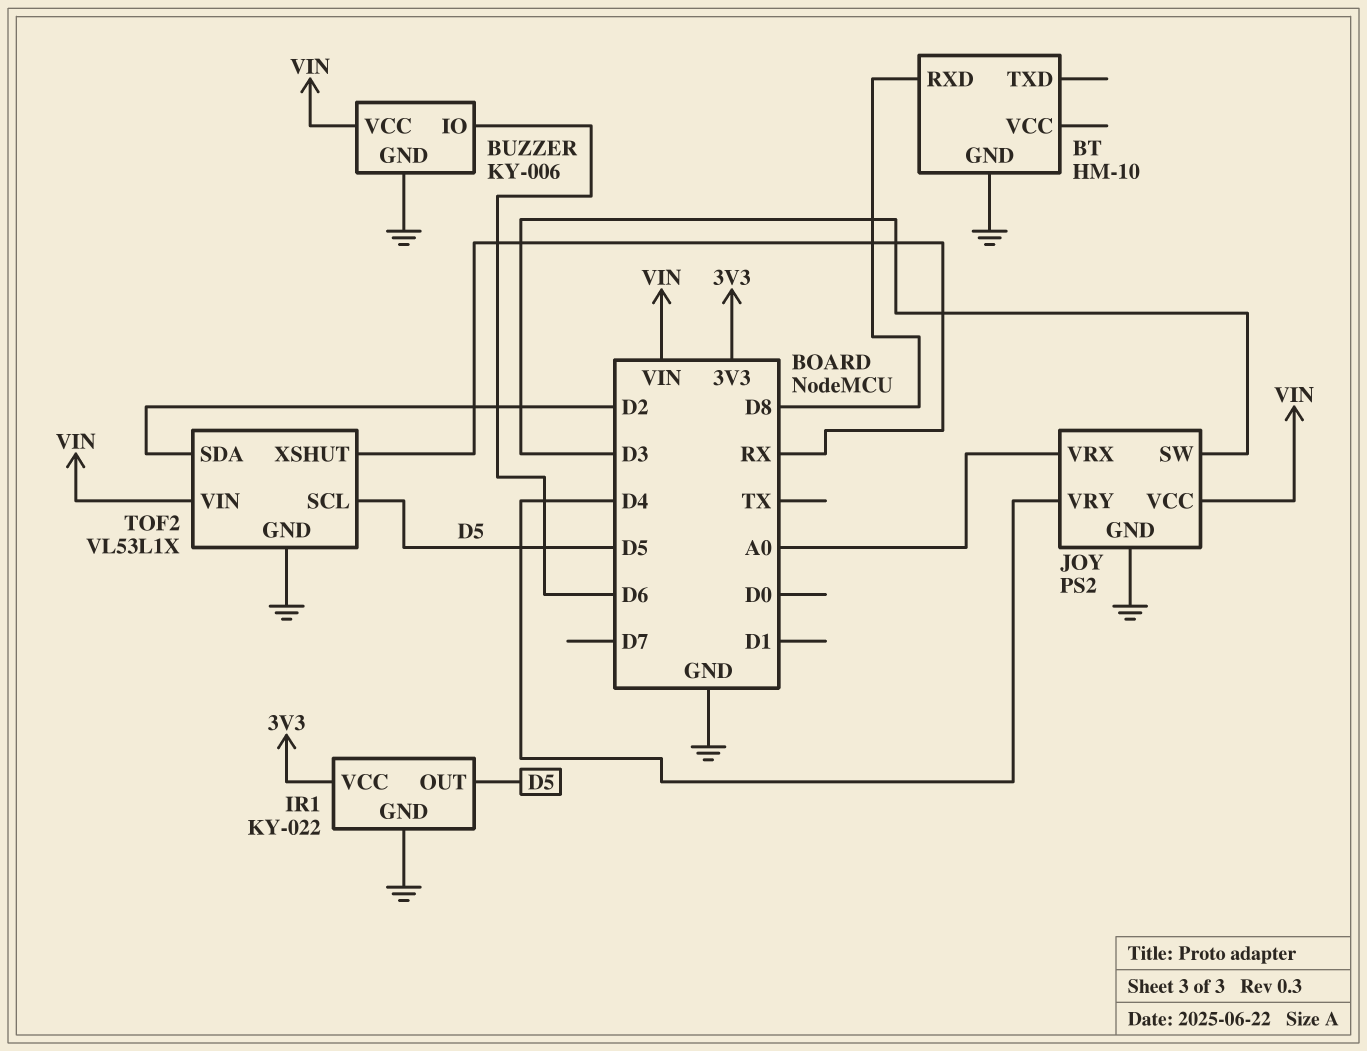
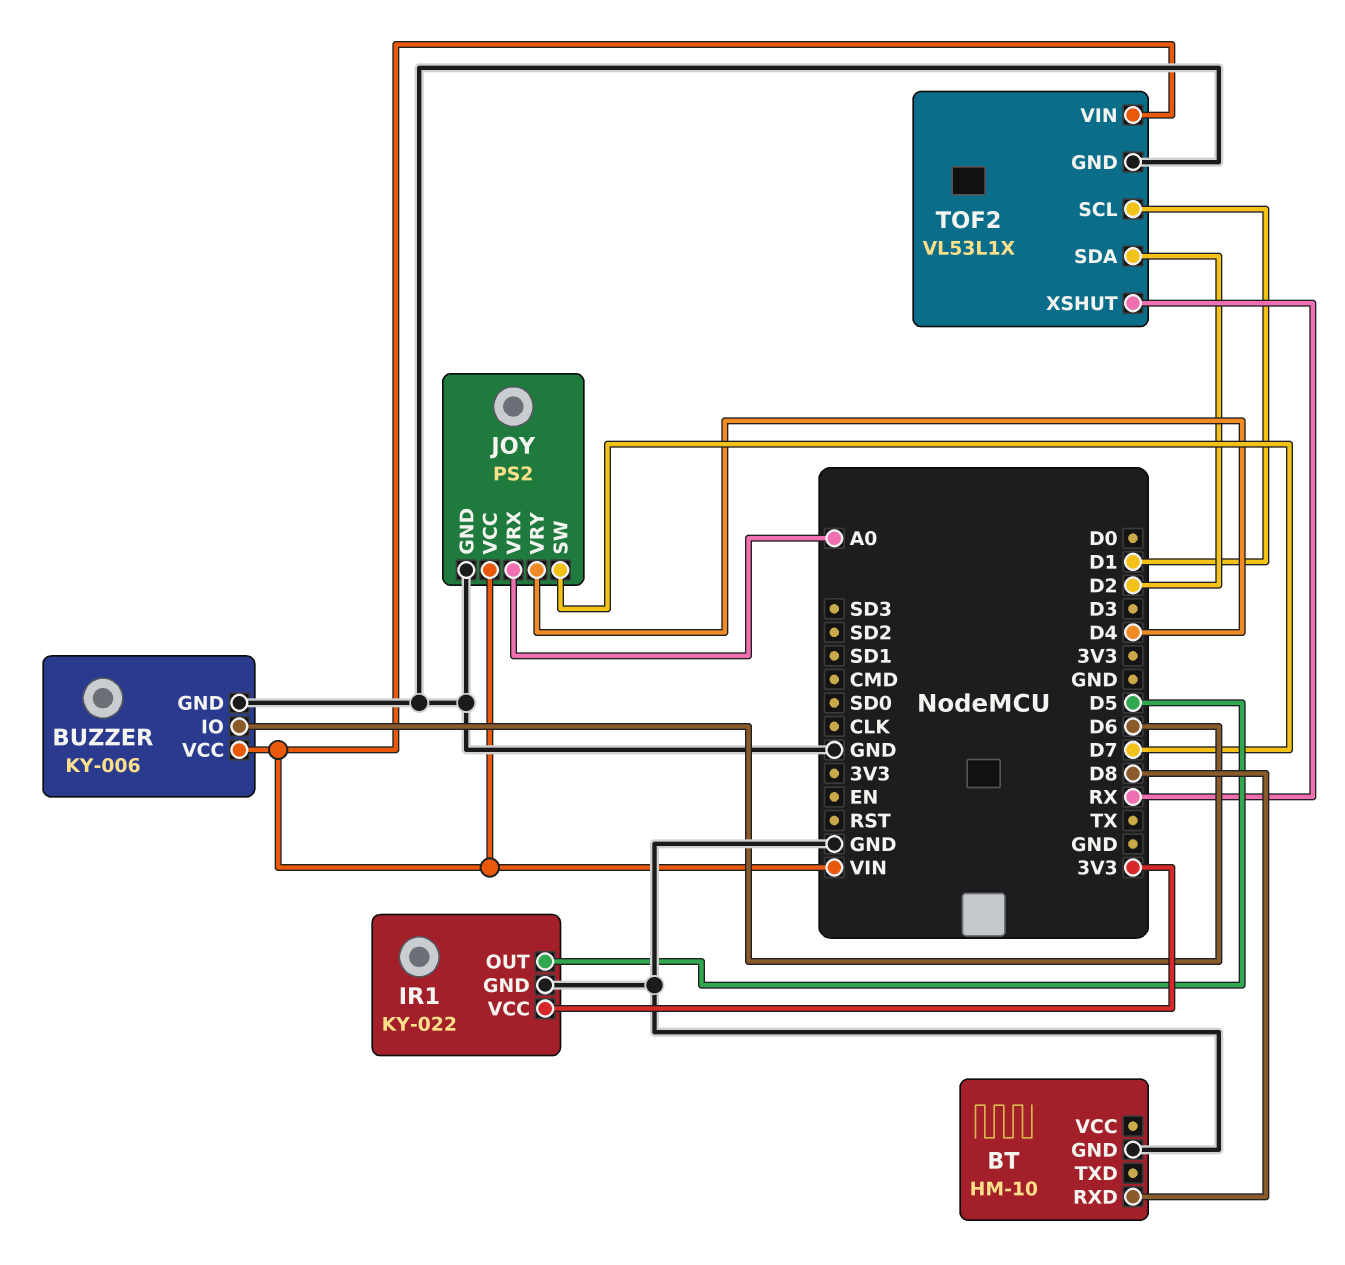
JOY pin SW: D3 -> D7
TOF2 pin SCL: D5 -> D1

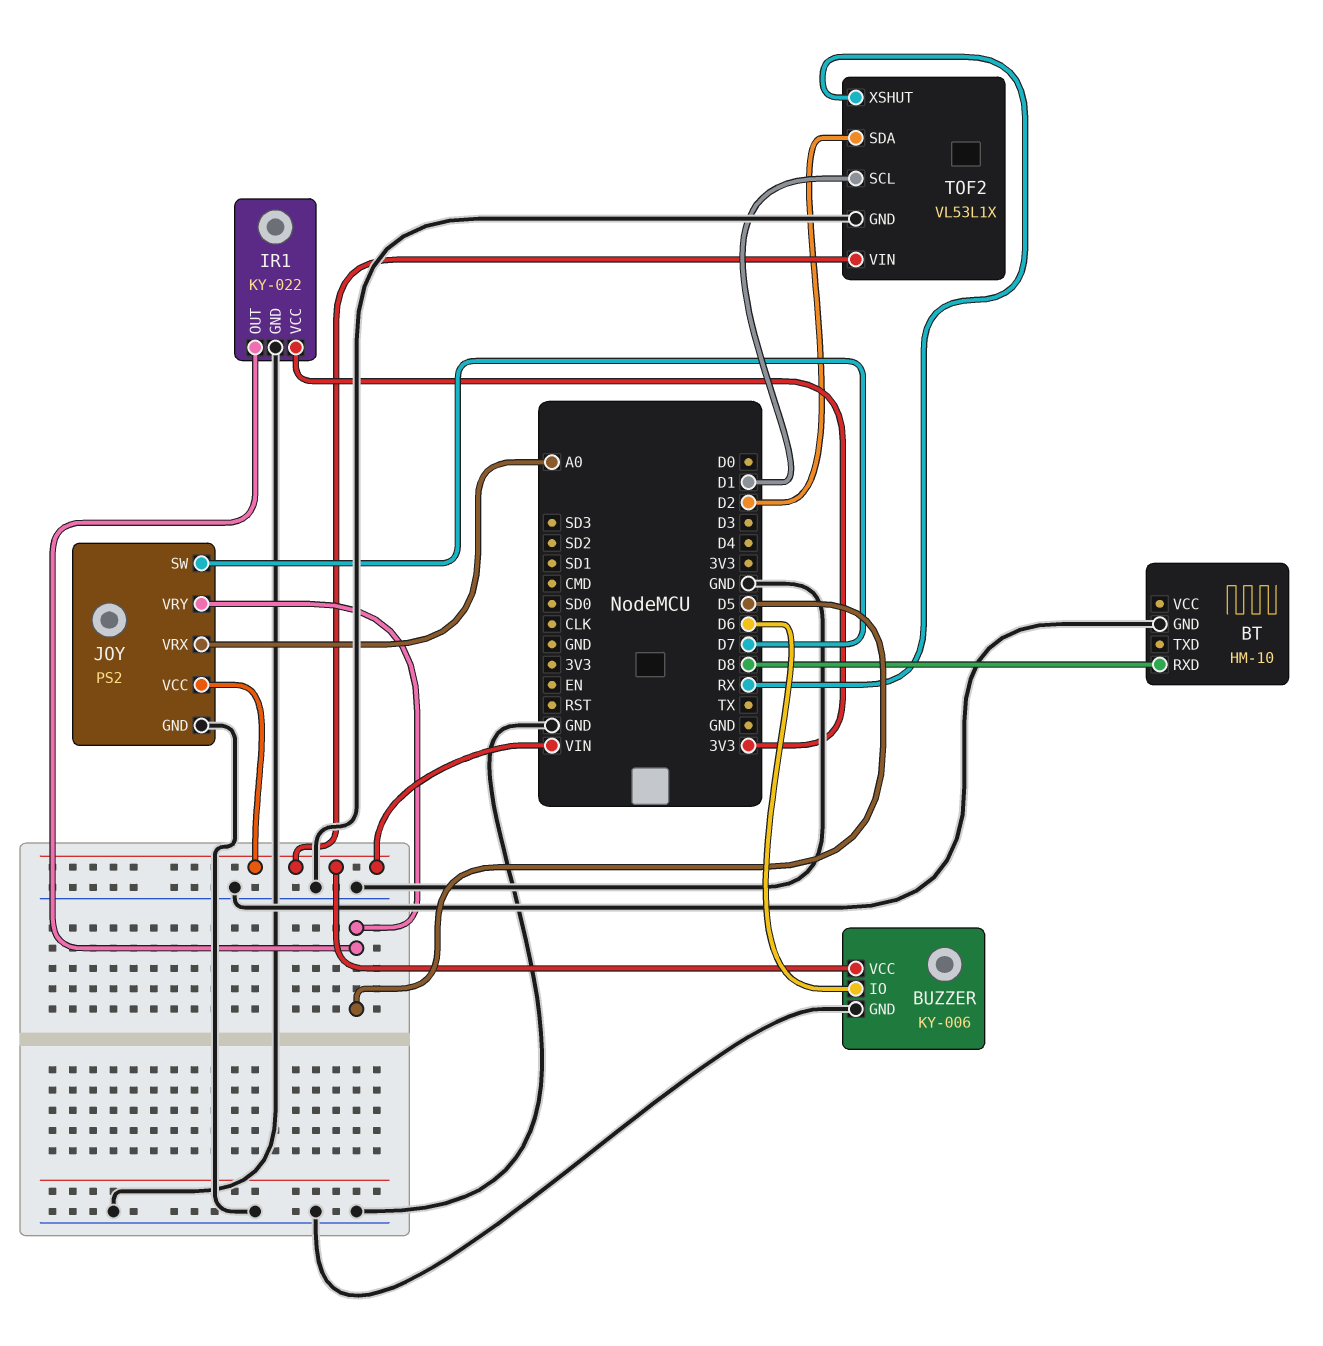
JOY pin VRY: D4 -> D5

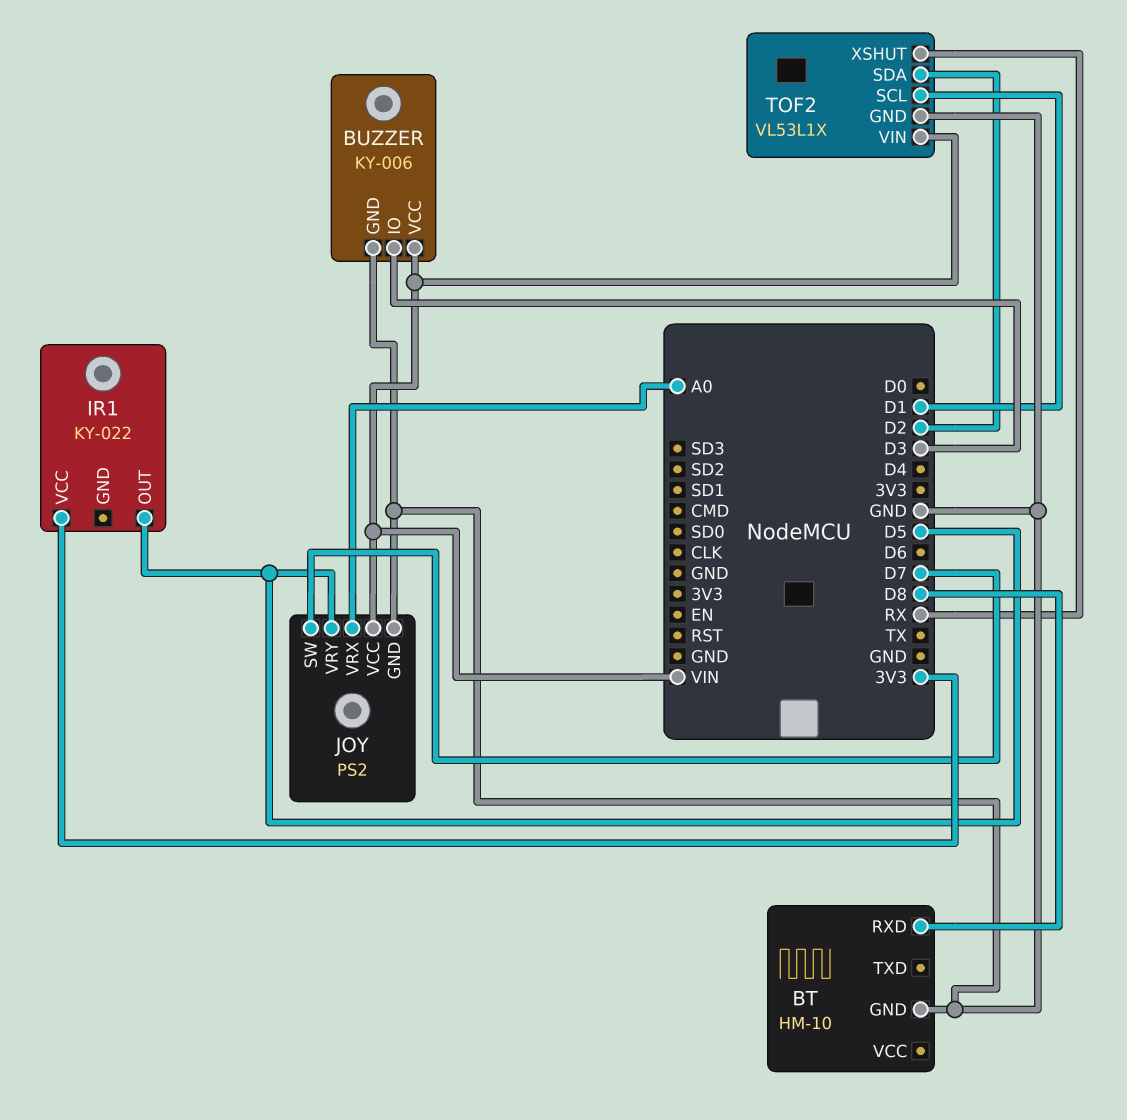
BUZZER pin IO: D6 -> D3
IR1 pin GND: GND -> none

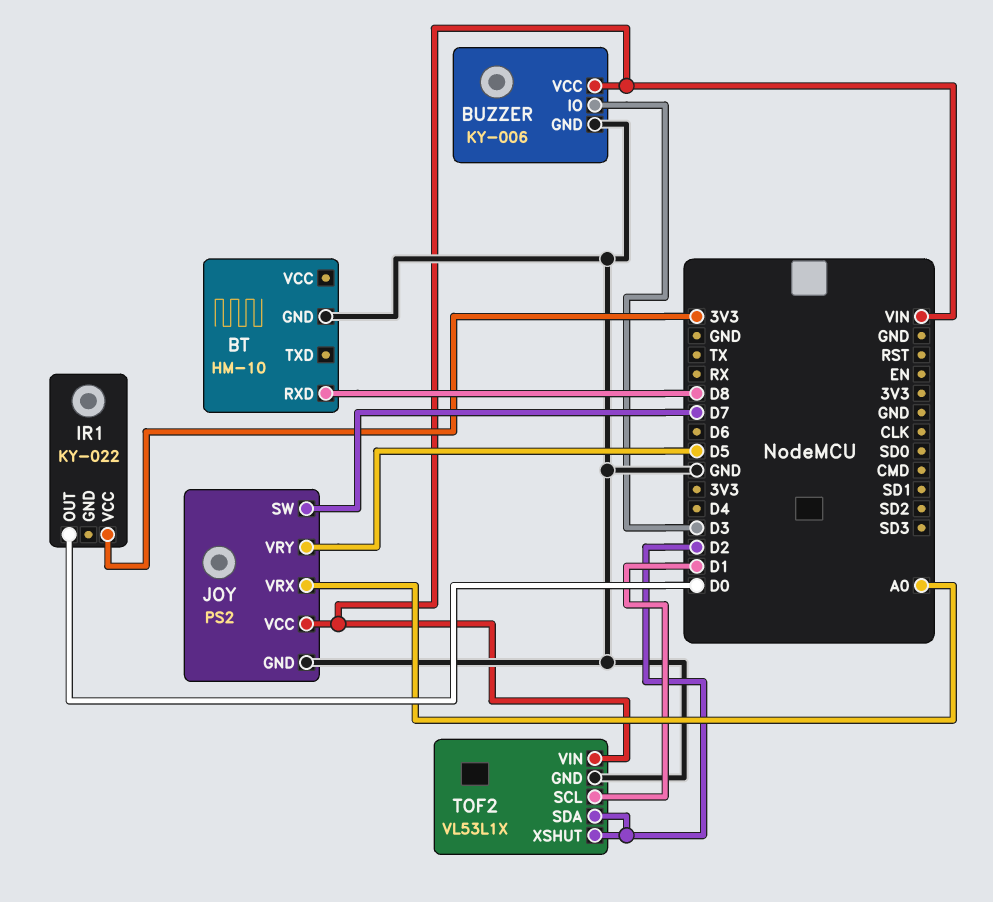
IR1 pin OUT: D5 -> D0
TOF2 pin XSHUT: RX -> D2

